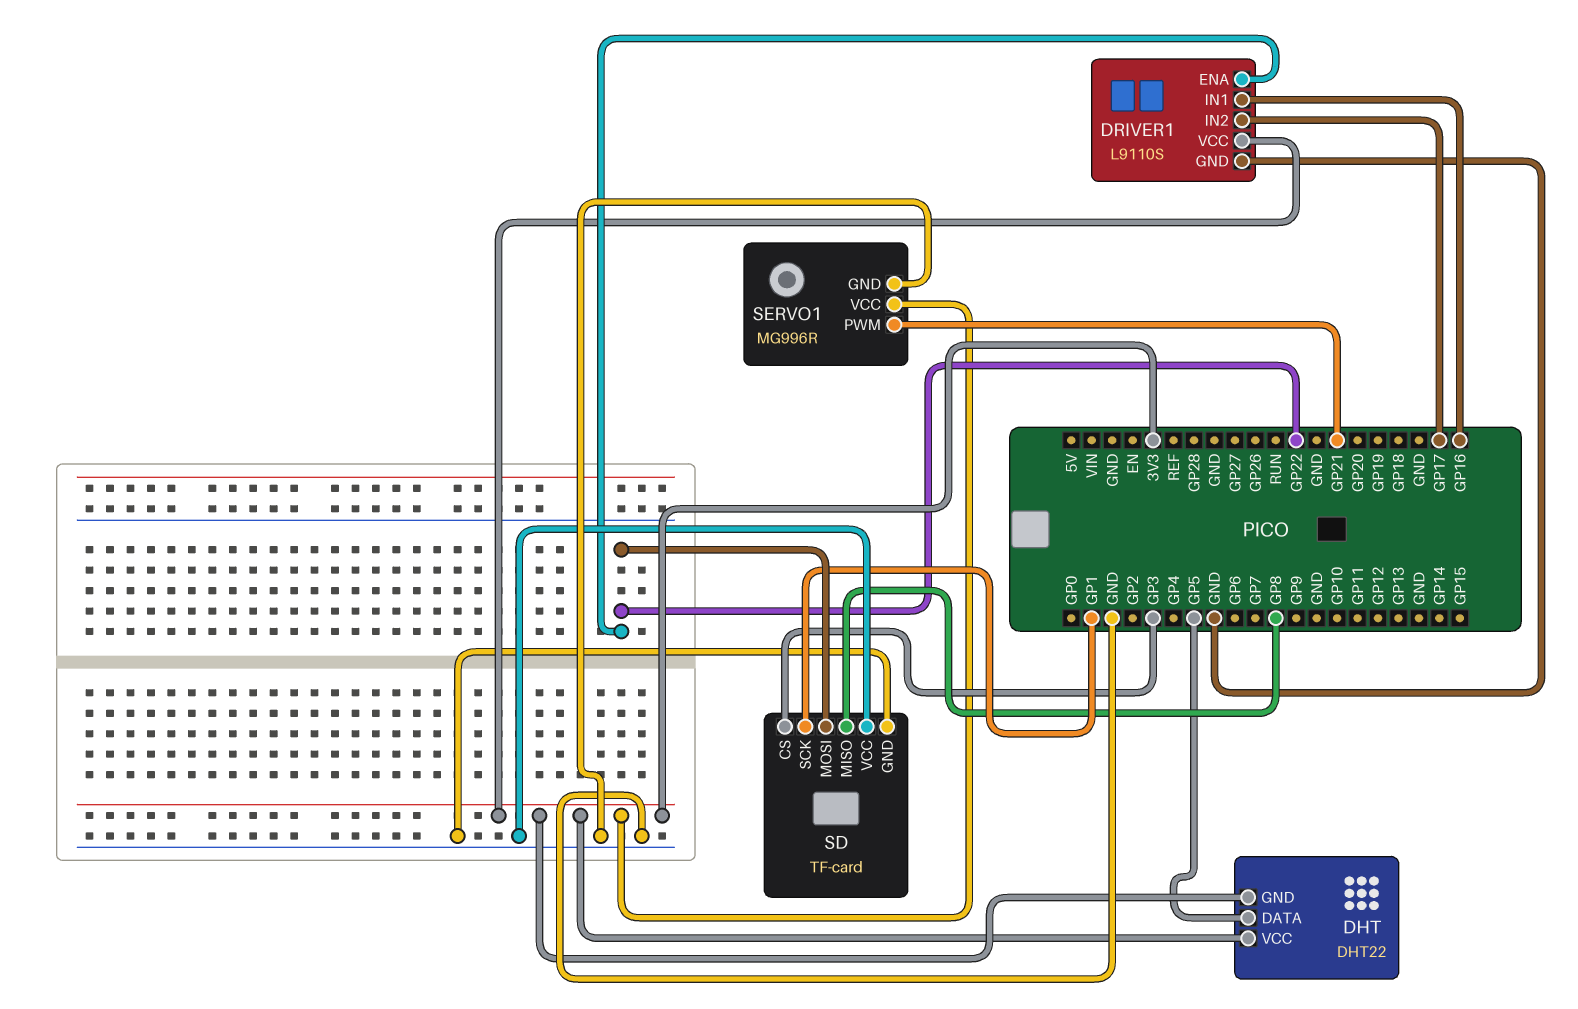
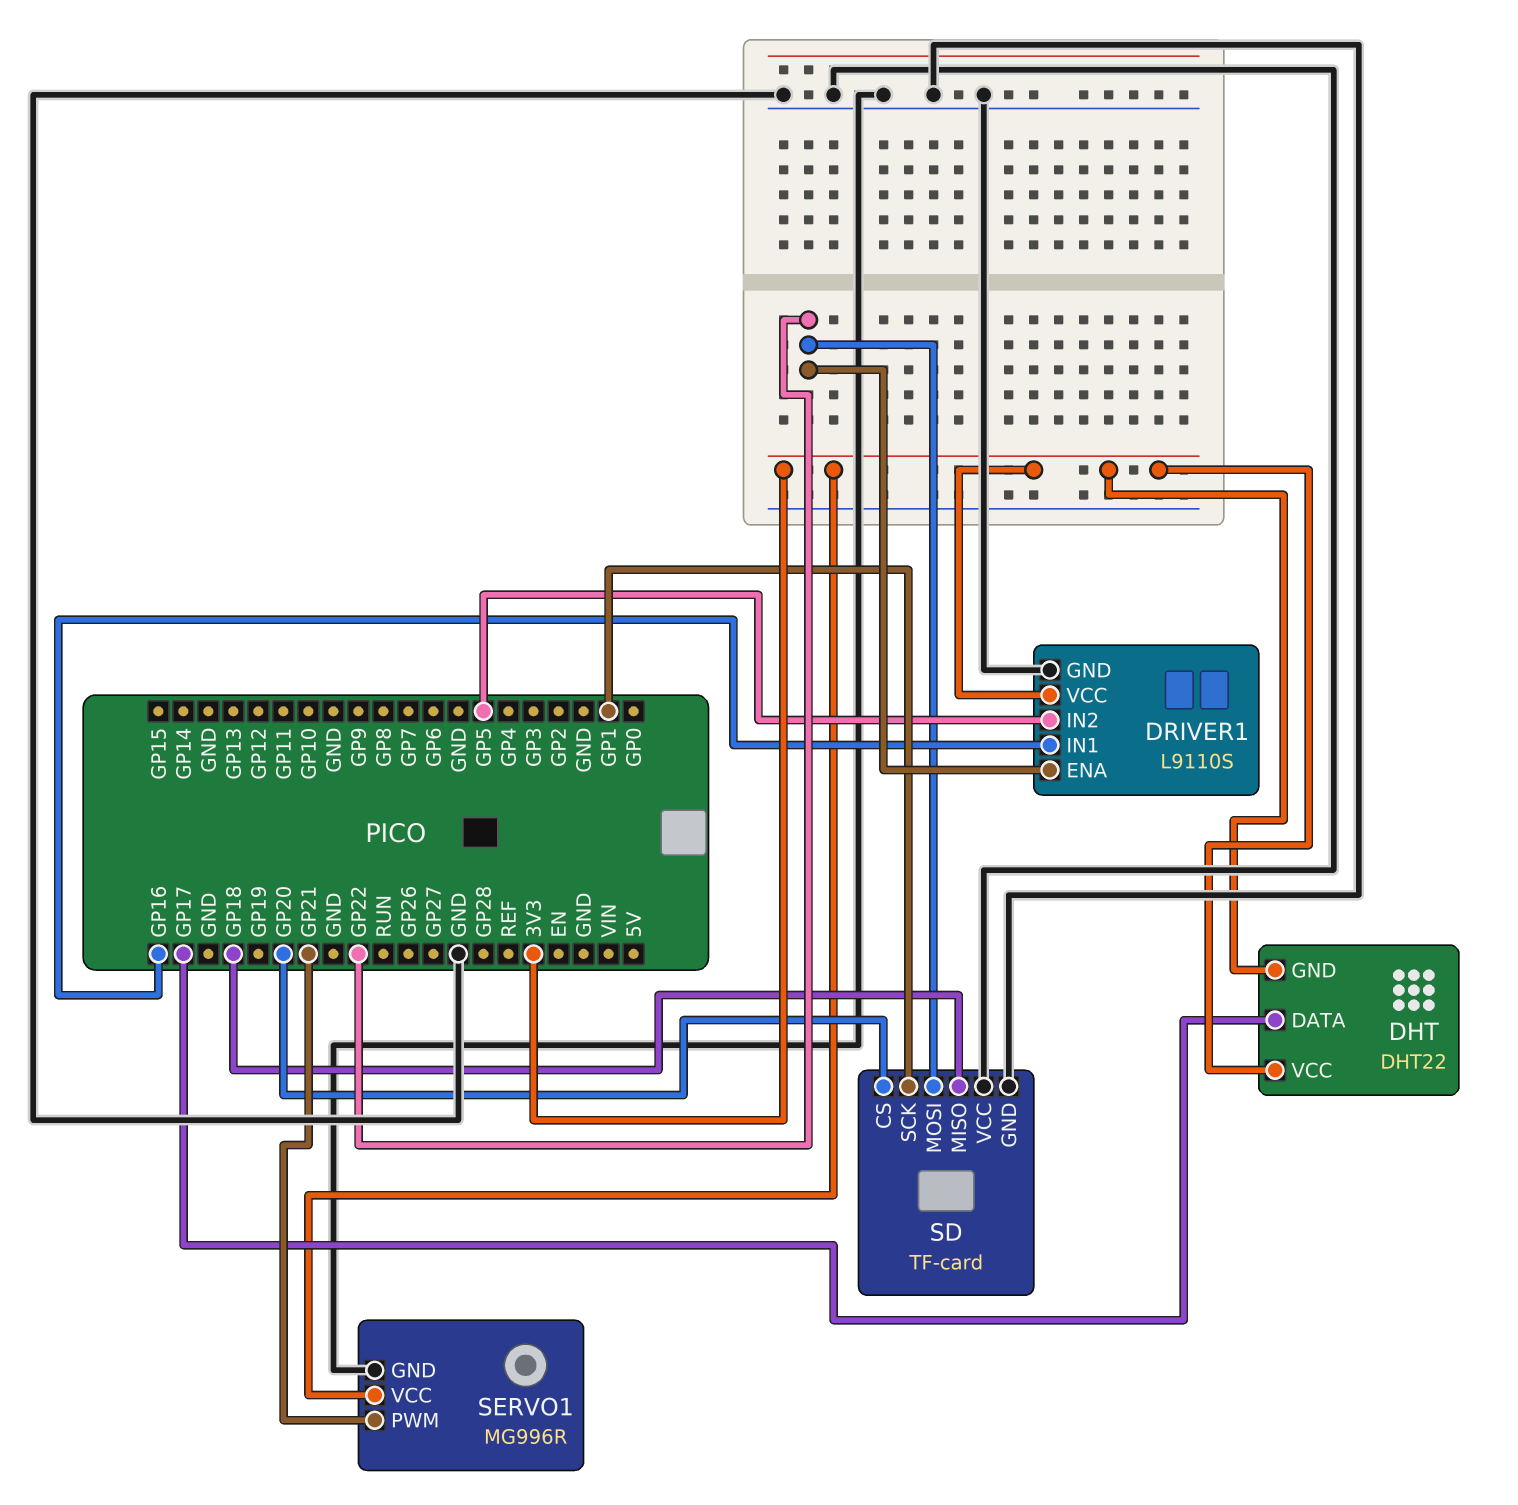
DHT pin DATA: GP5 -> GP17
DRIVER1 pin IN2: GP17 -> GP5
SD pin CS: GP3 -> GP20
SD pin MISO: GP8 -> GP18

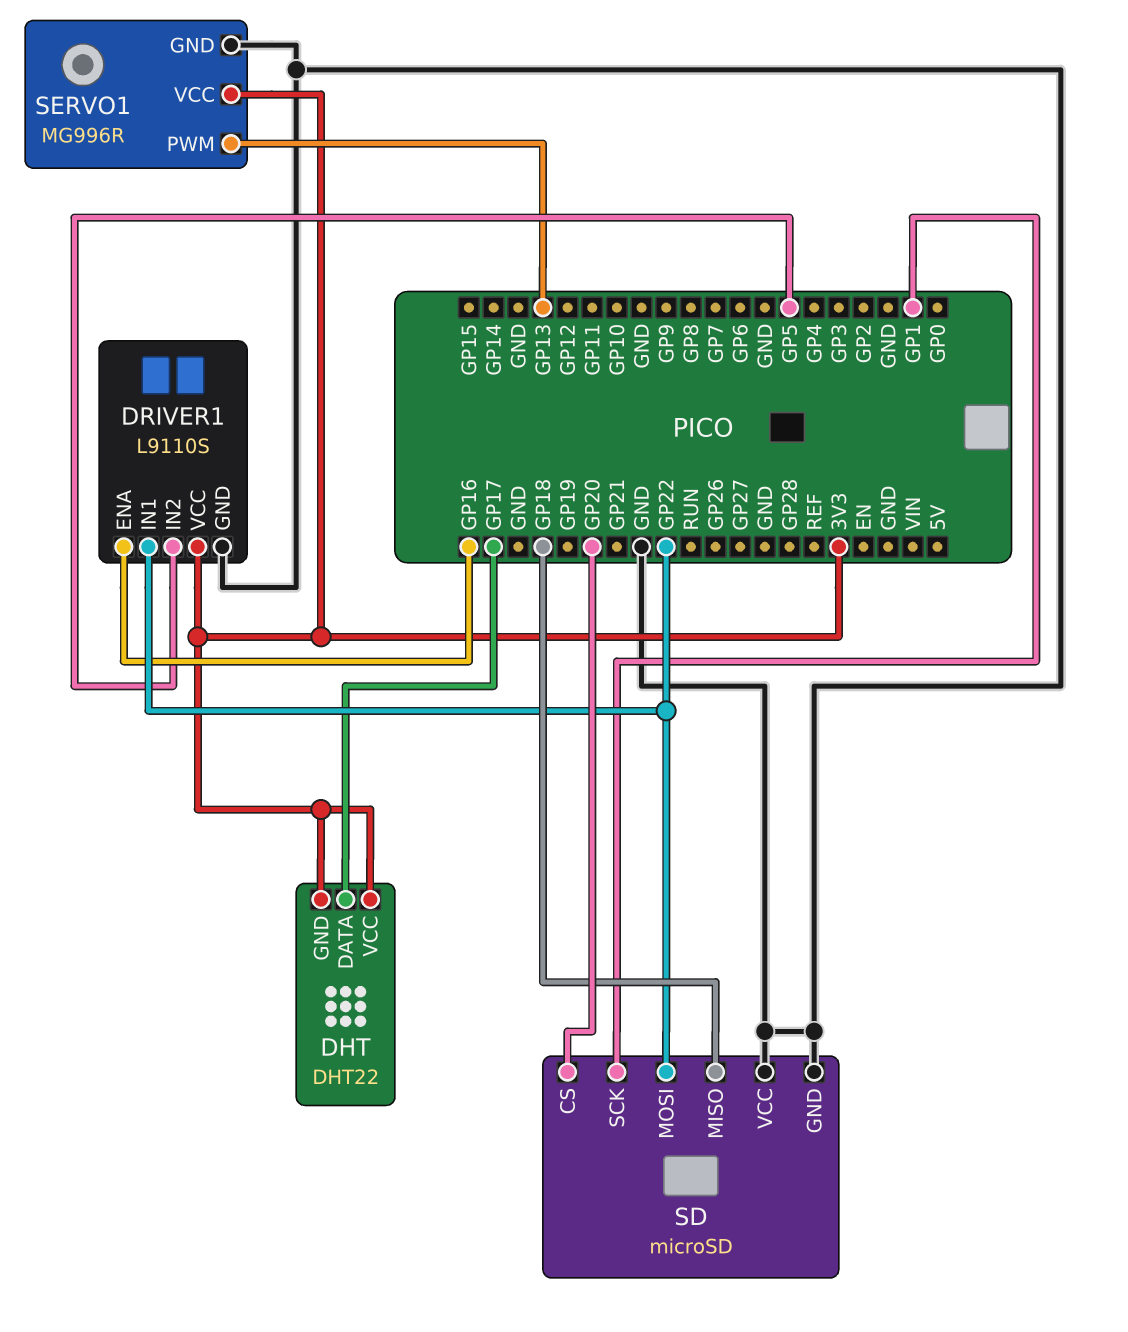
DRIVER1 pin ENA: GP22 -> GP16
DRIVER1 pin IN1: GP16 -> GP22
SD: TF-card -> microSD
SERVO1 pin PWM: GP21 -> GP13

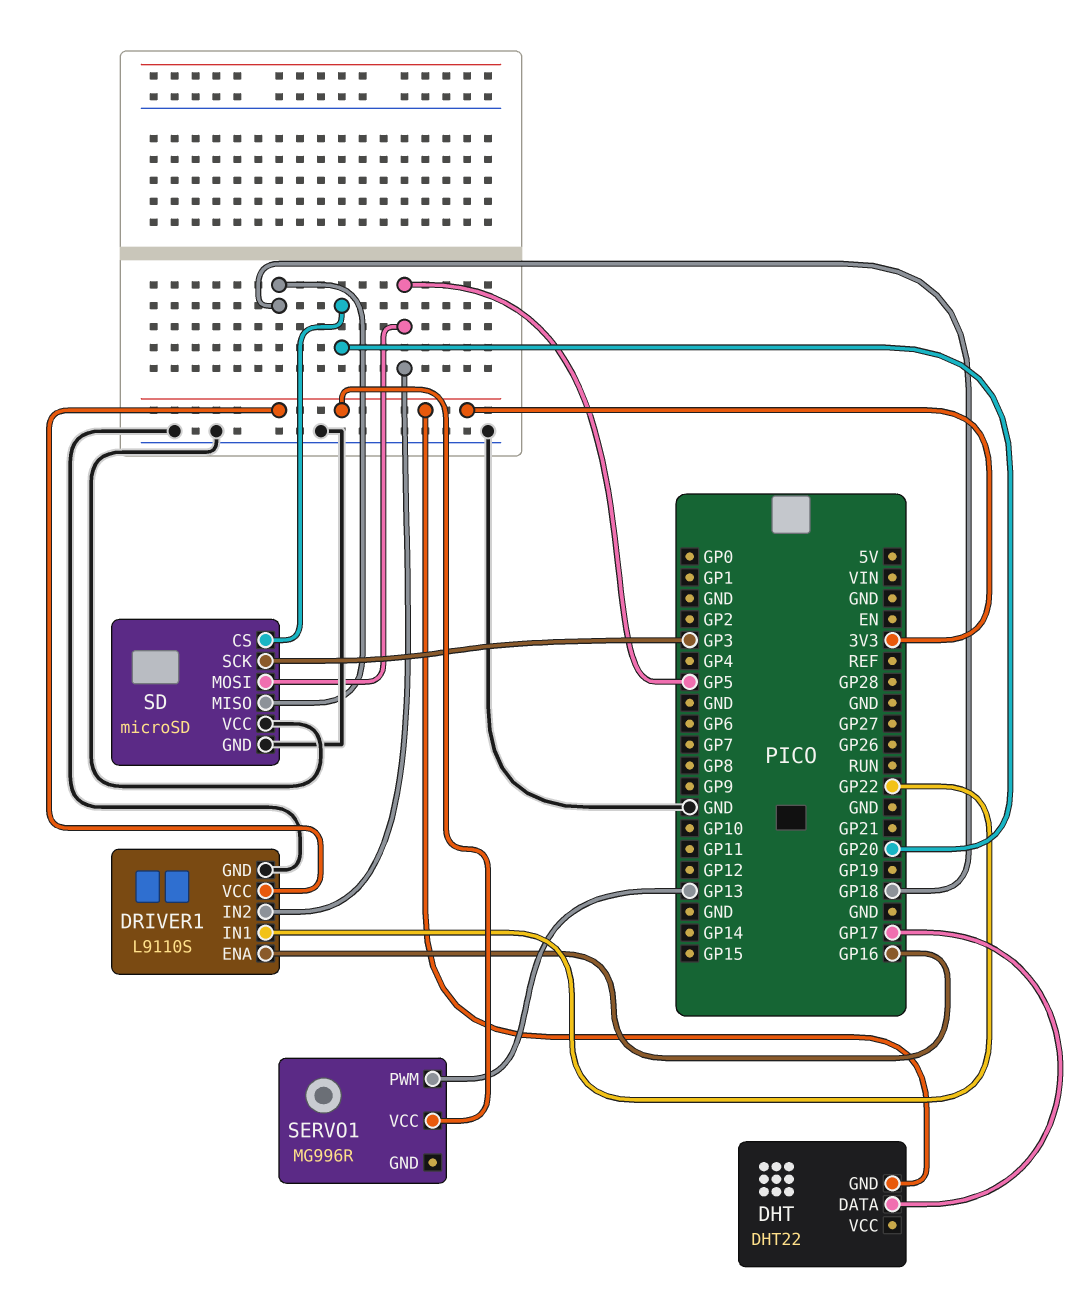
DHT pin VCC: 3V3 -> none
SD pin MOSI: GP22 -> GP5
SD pin SCK: GP1 -> GP3
SERVO1 pin GND: GND -> none

